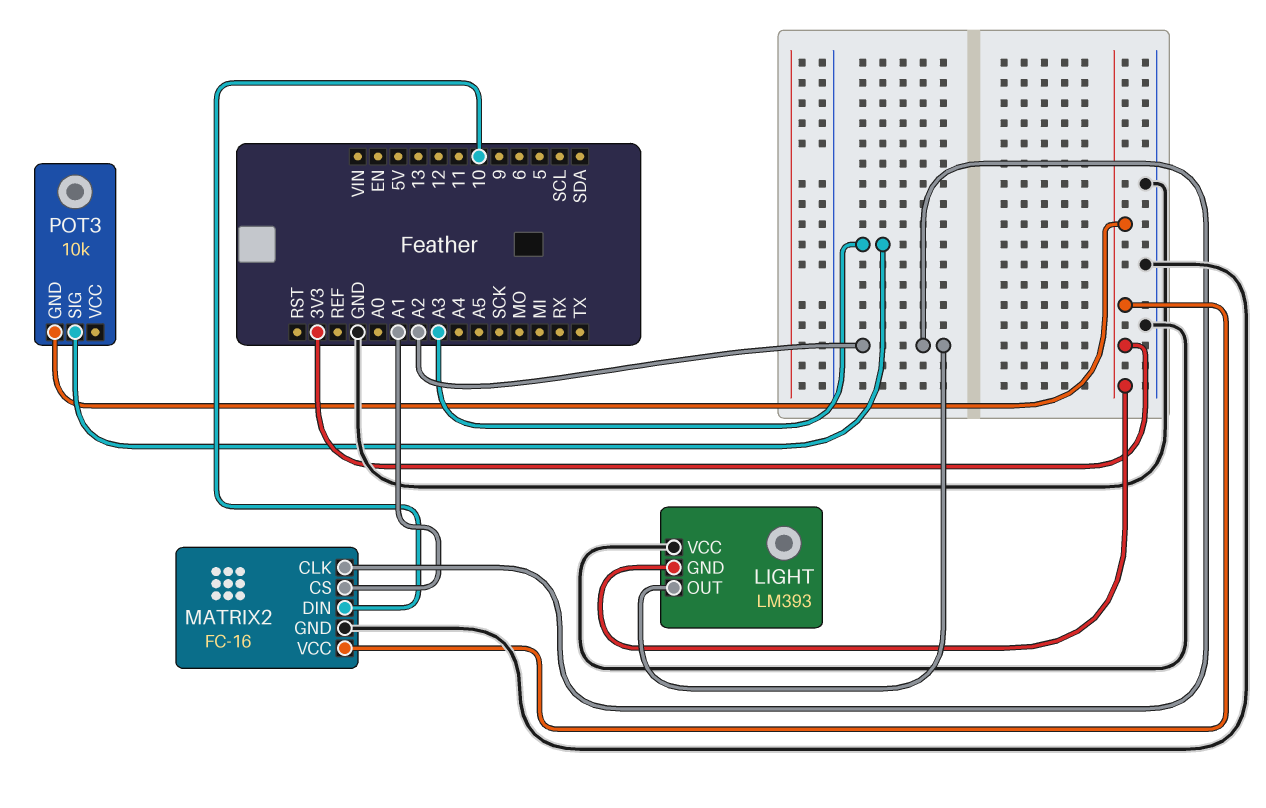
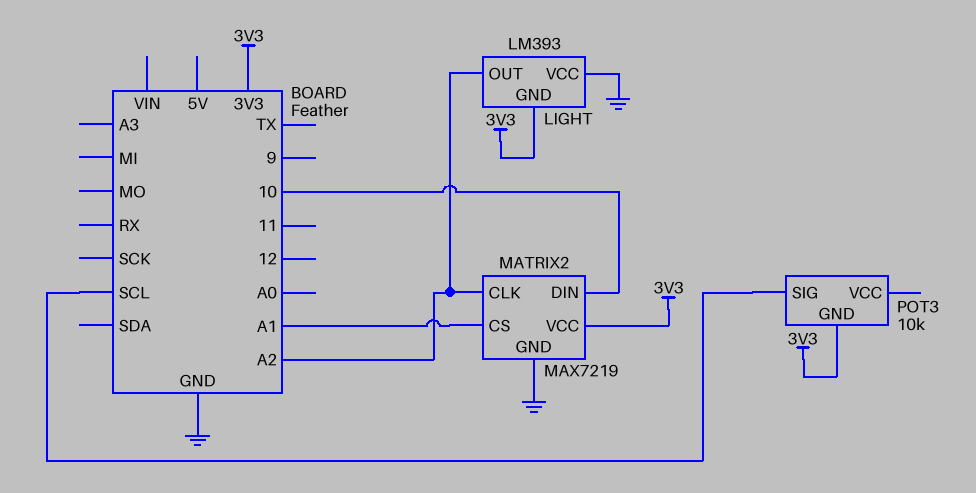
MATRIX2: FC-16 -> MAX7219
POT3 pin SIG: A3 -> SCL

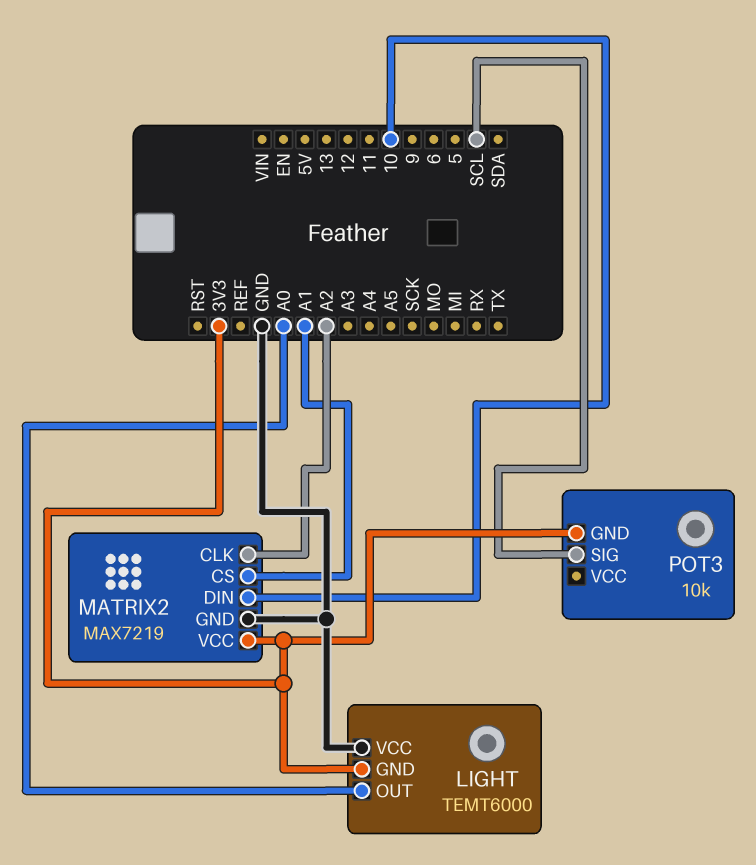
LIGHT: LM393 -> TEMT6000
LIGHT pin OUT: A2 -> A0

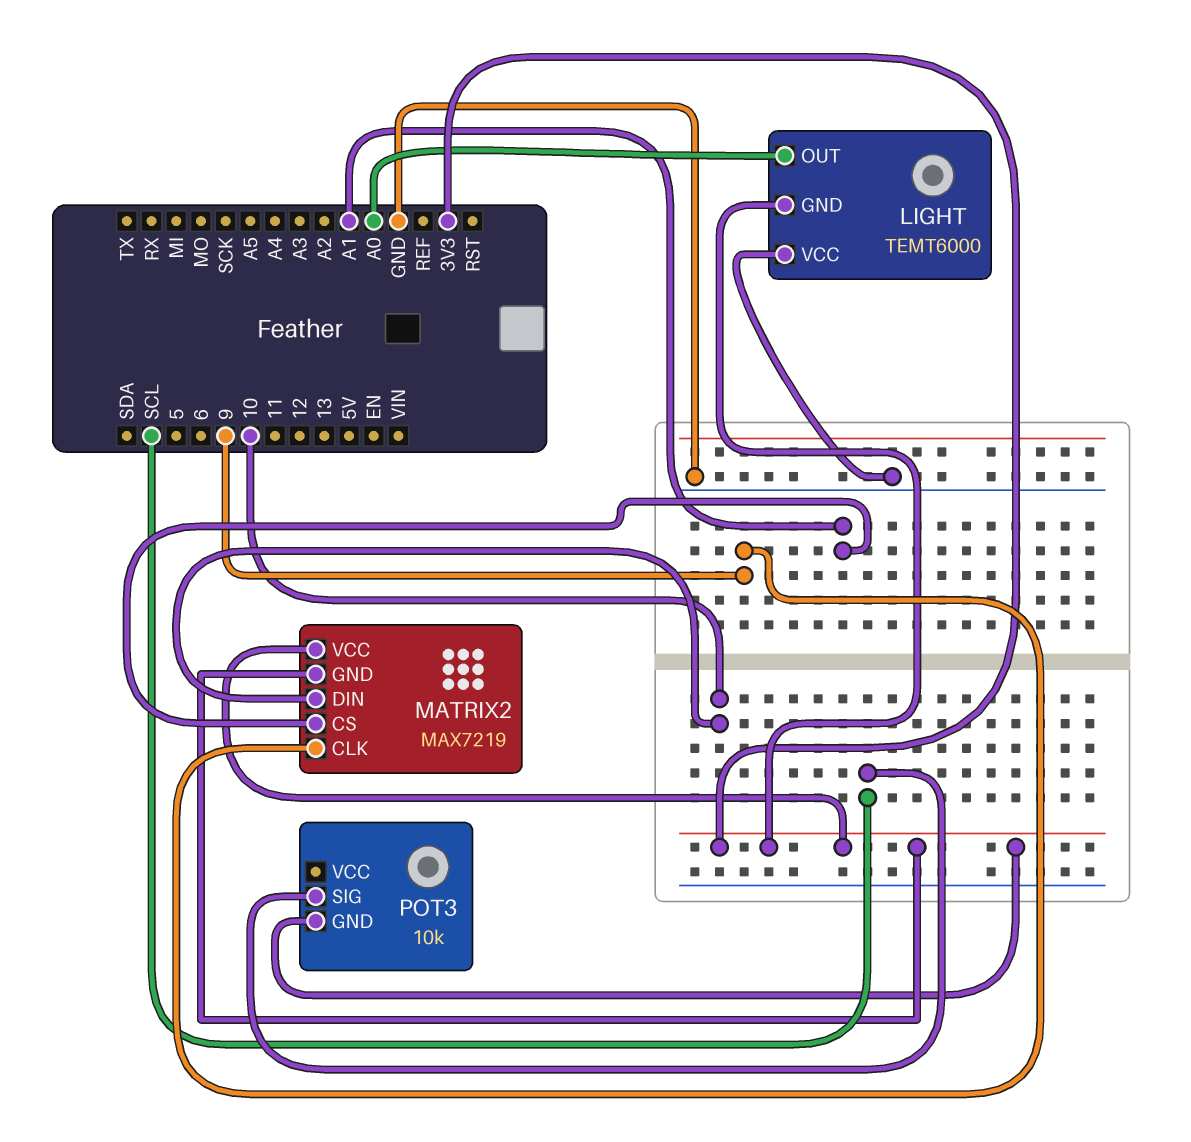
MATRIX2 pin CLK: A2 -> 9
MATRIX2 pin GND: GND -> 3V3

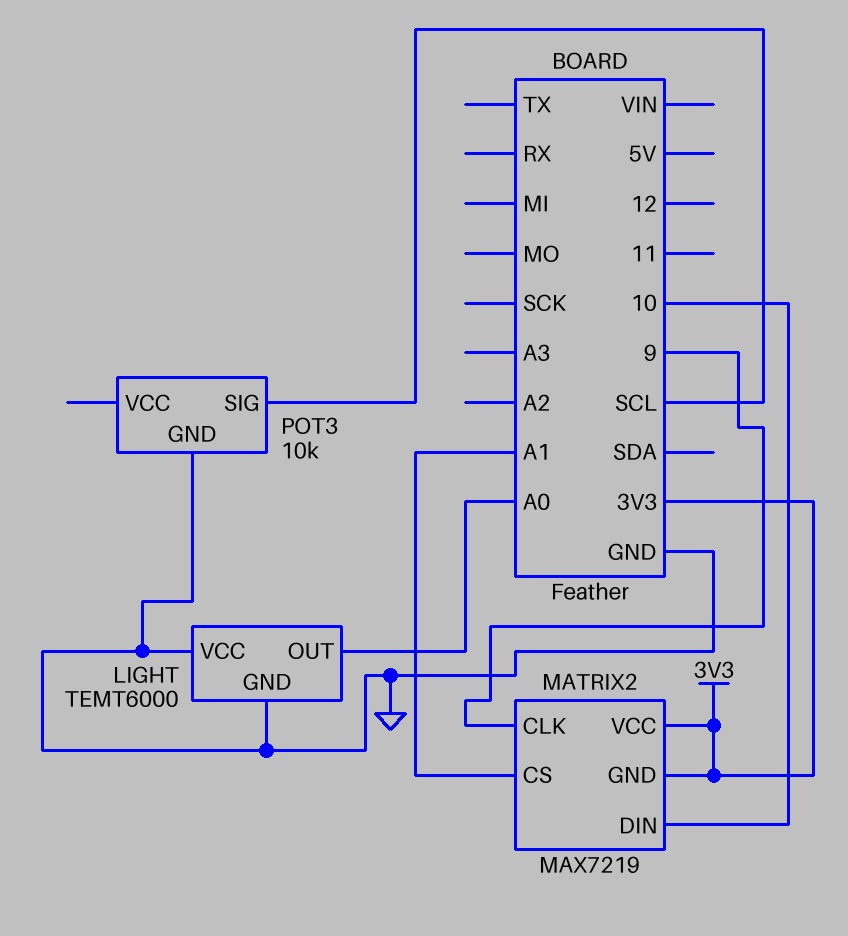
LIGHT pin GND: 3V3 -> GND
POT3 pin GND: 3V3 -> GND

